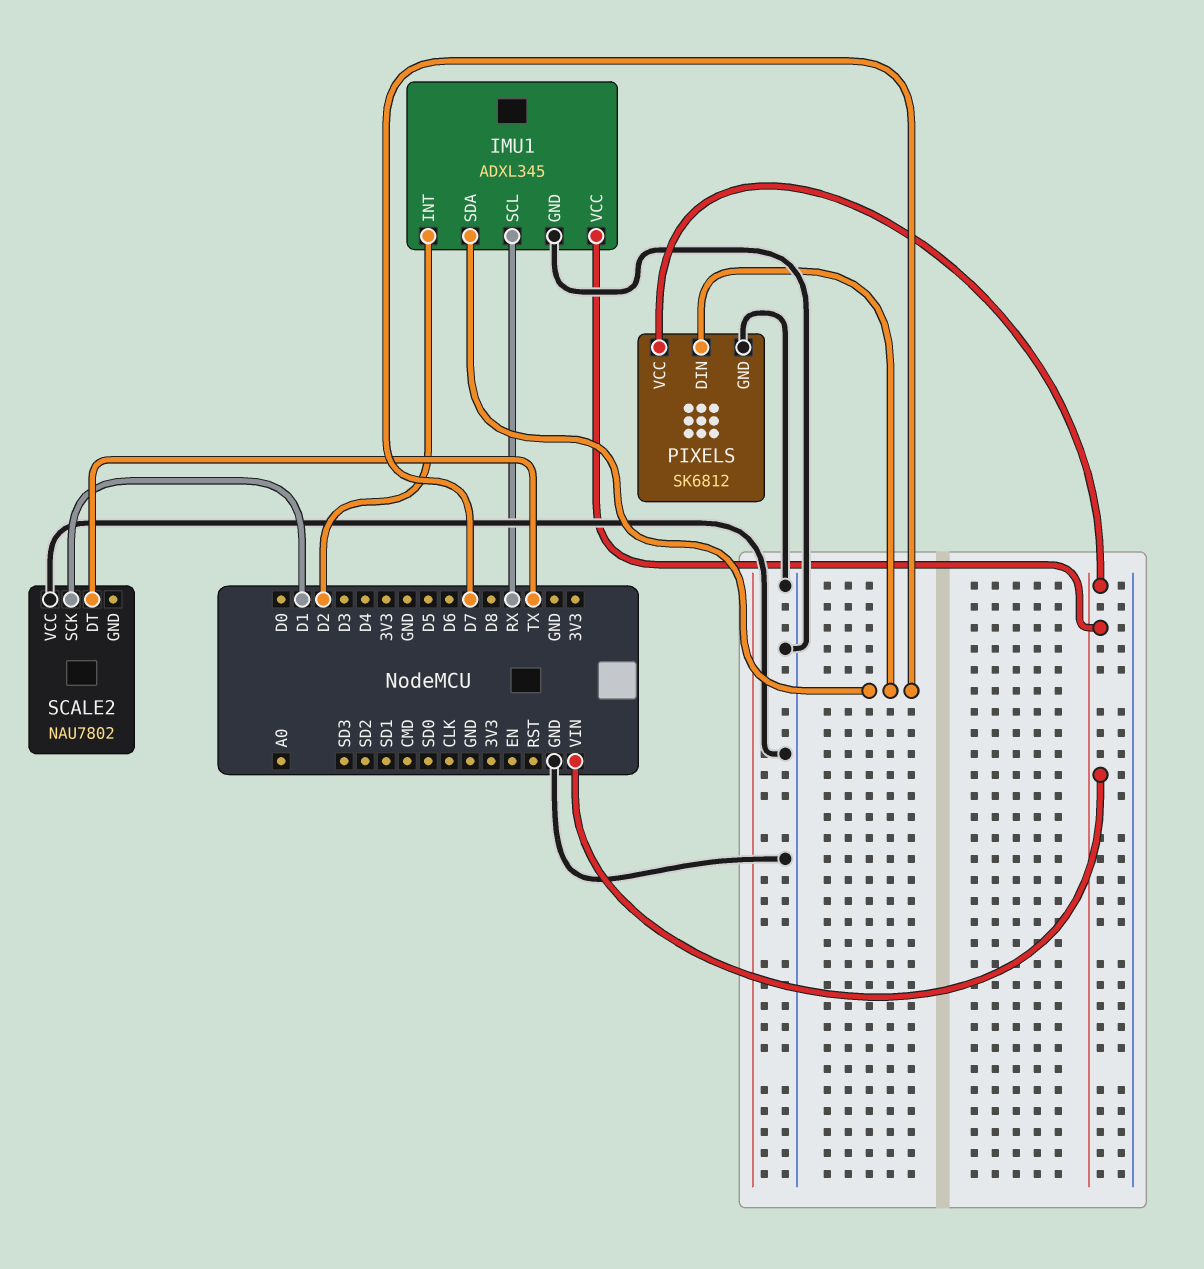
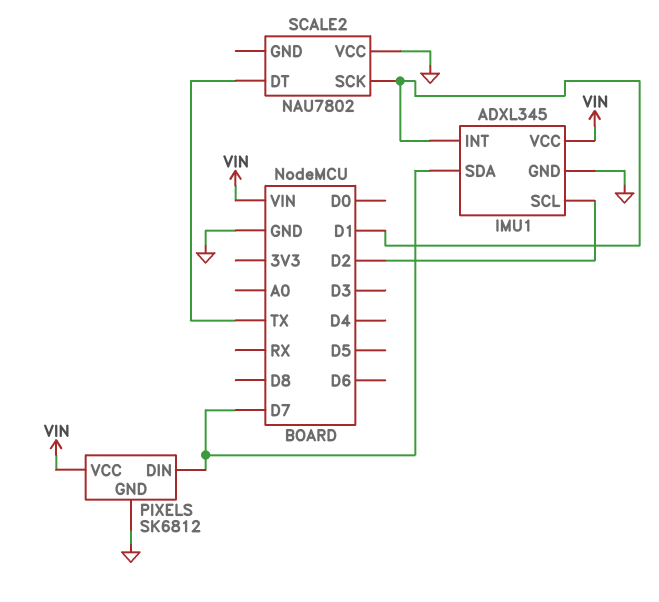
IMU1 pin INT: D2 -> D1
IMU1 pin SCL: RX -> D2

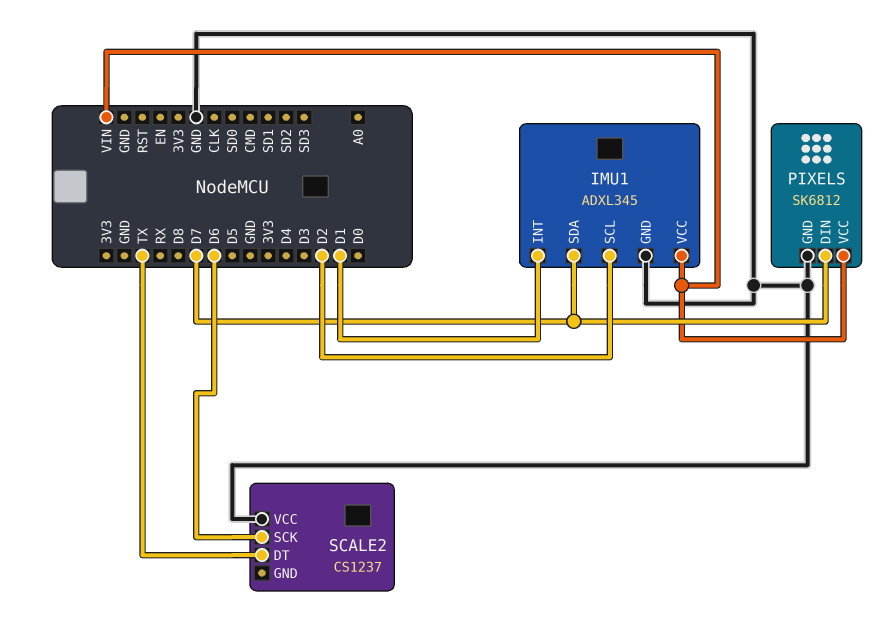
SCALE2: NAU7802 -> CS1237
SCALE2 pin SCK: D1 -> D6

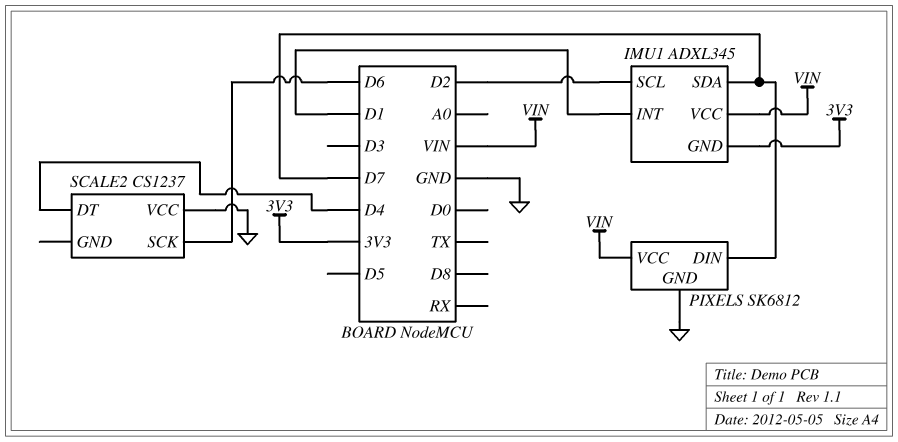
IMU1 pin GND: GND -> 3V3
SCALE2 pin DT: TX -> D4

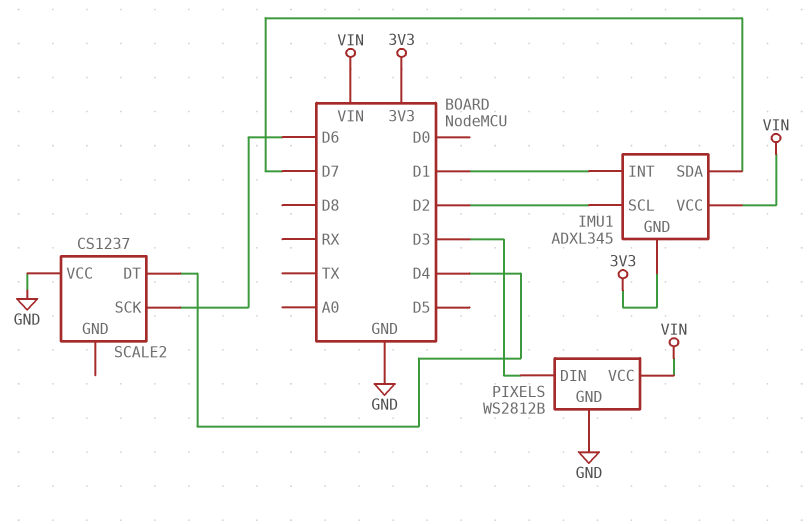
PIXELS: SK6812 -> WS2812B
PIXELS pin DIN: D7 -> D3

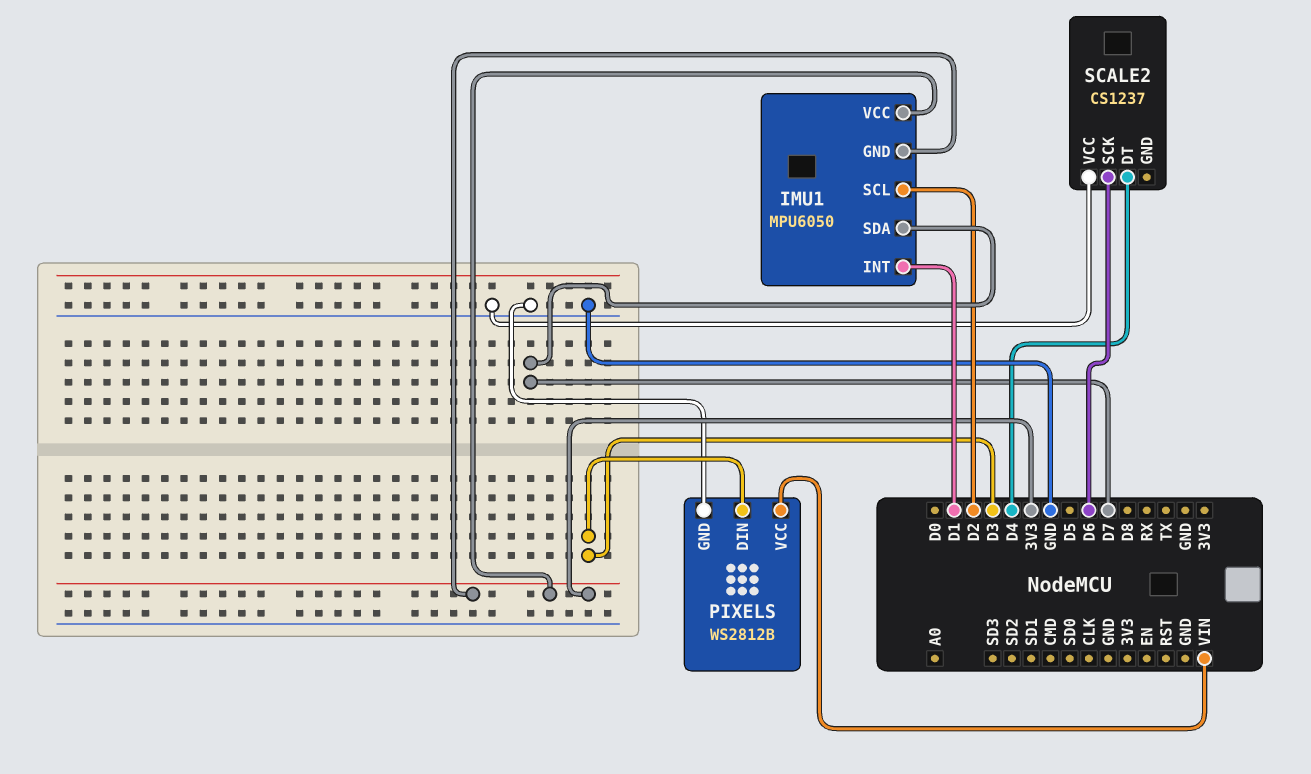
IMU1: ADXL345 -> MPU6050
IMU1 pin VCC: VIN -> 3V3

